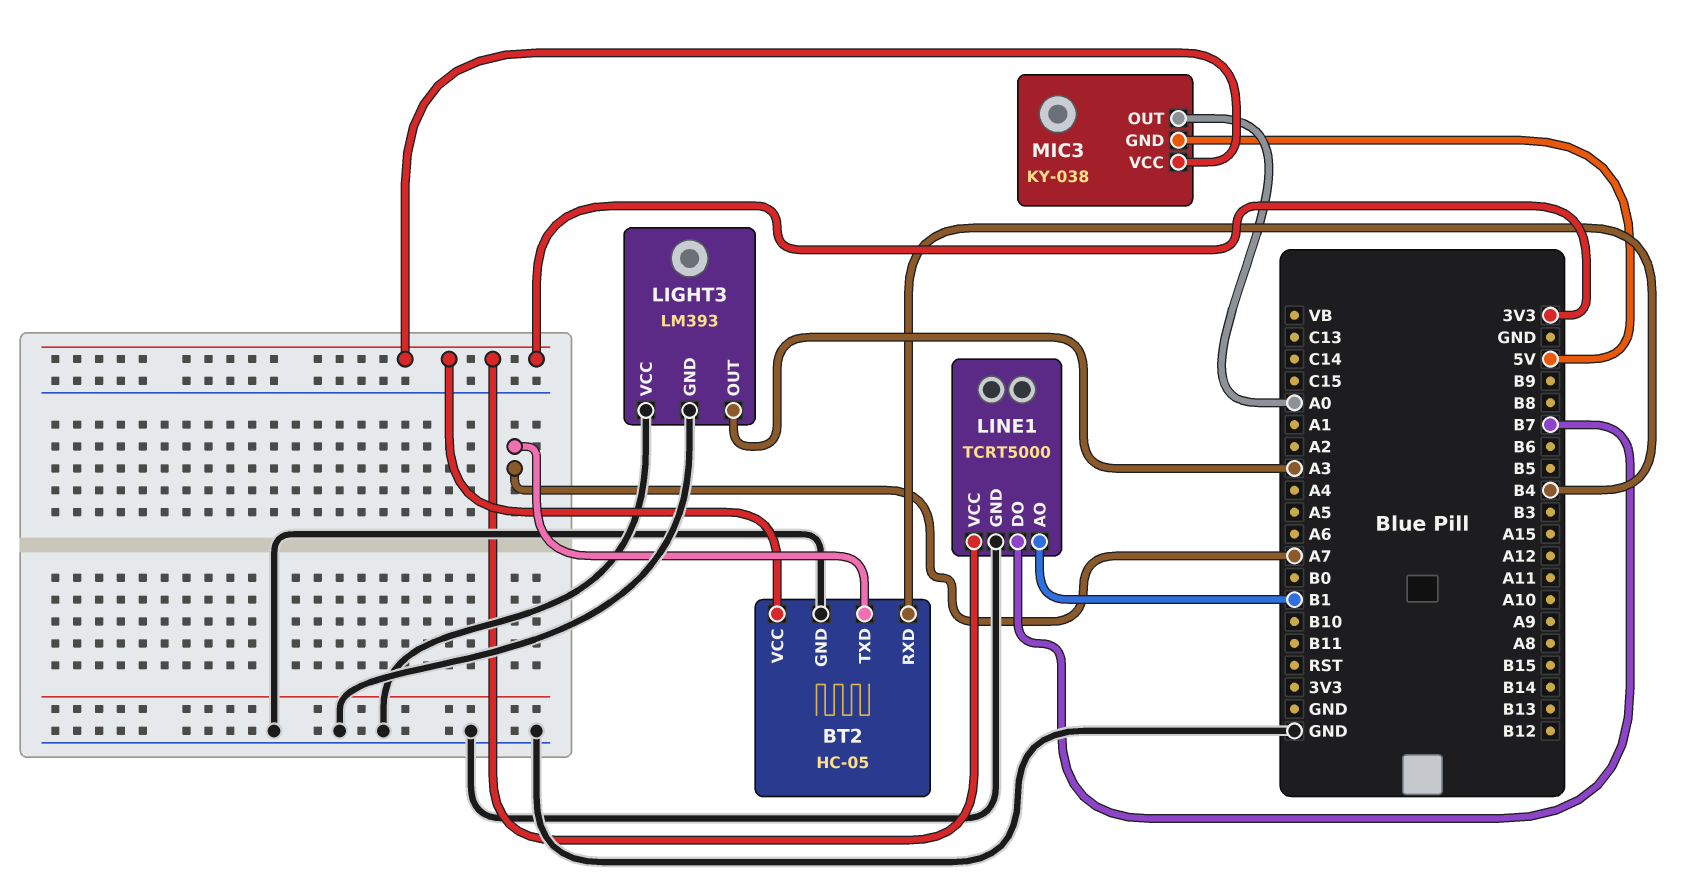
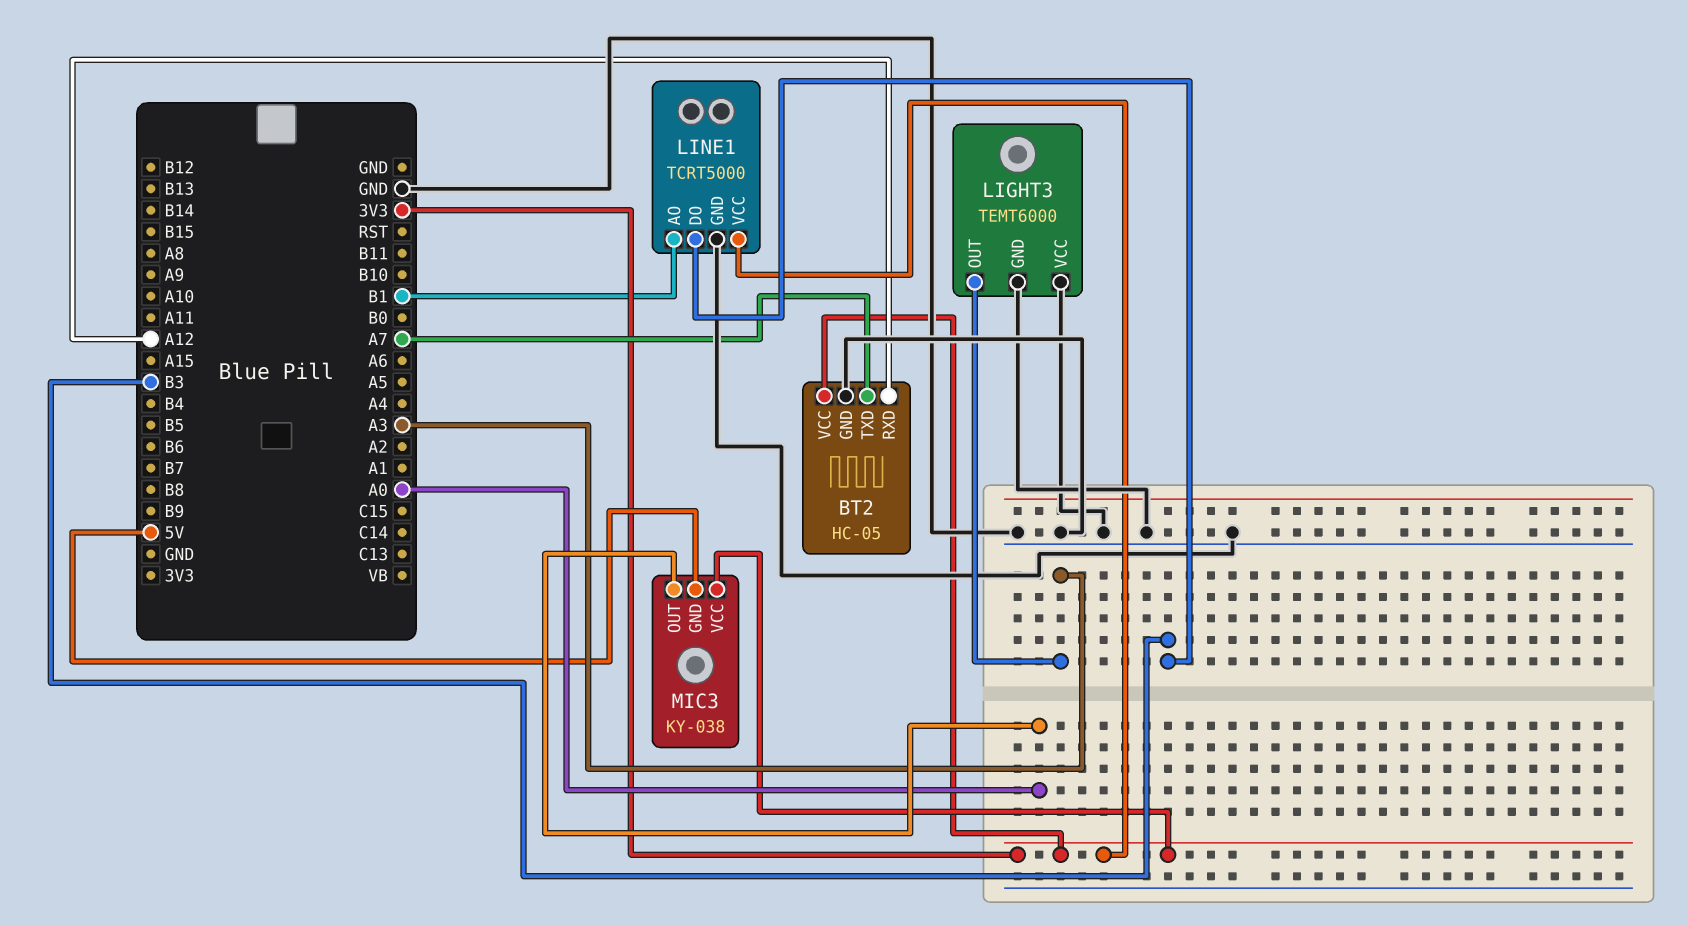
BT2 pin RXD: B4 -> A12
LIGHT3: LM393 -> TEMT6000
LINE1 pin DO: B7 -> B3

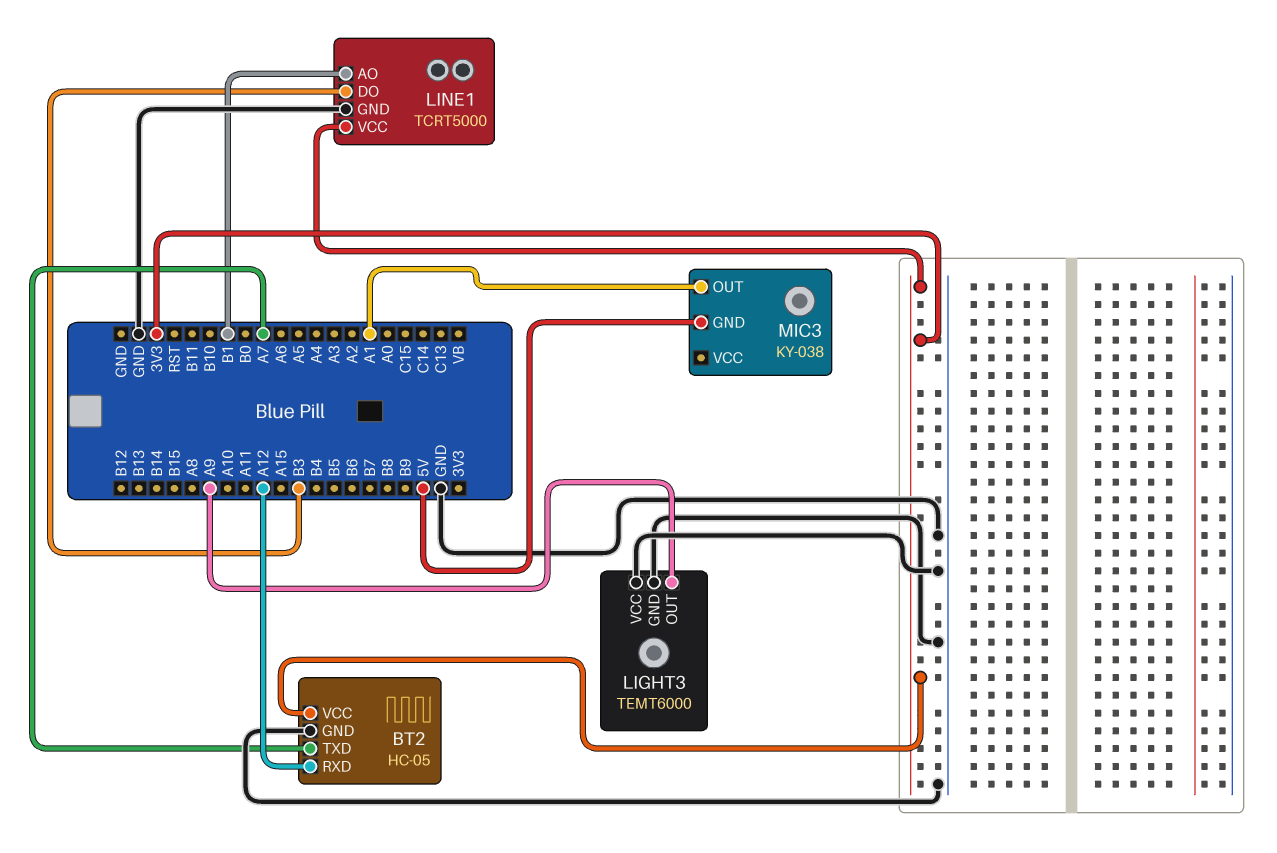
LIGHT3 pin OUT: A3 -> A9
MIC3 pin OUT: A0 -> A1
MIC3 pin VCC: 3V3 -> none

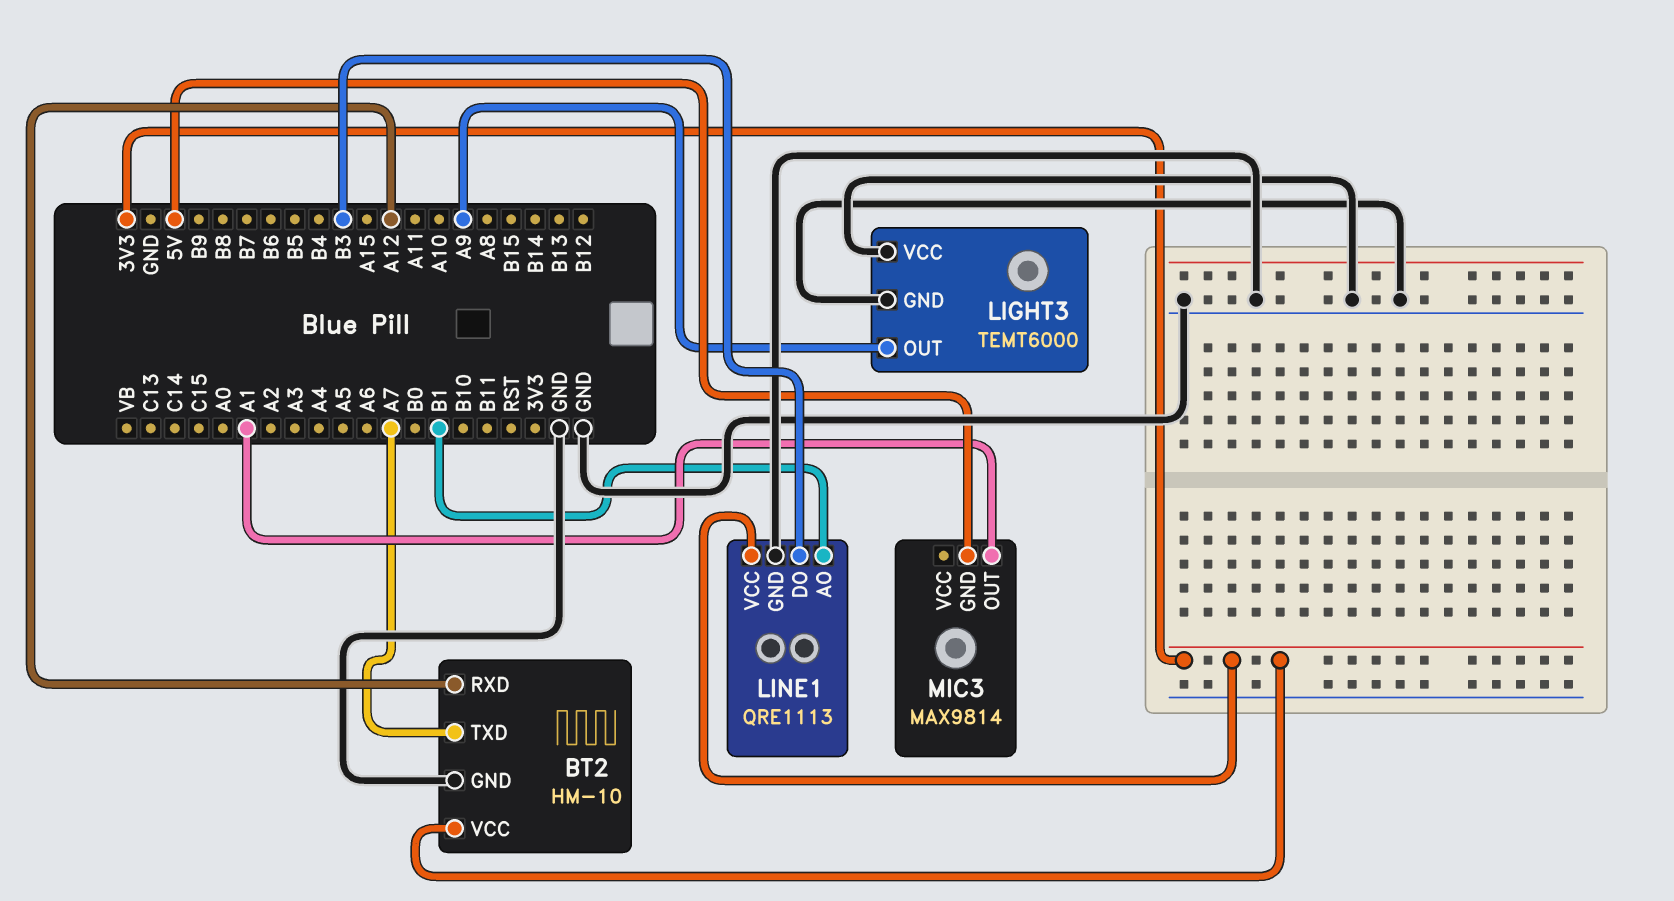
BT2: HC-05 -> HM-10
LINE1: TCRT5000 -> QRE1113
MIC3: KY-038 -> MAX9814

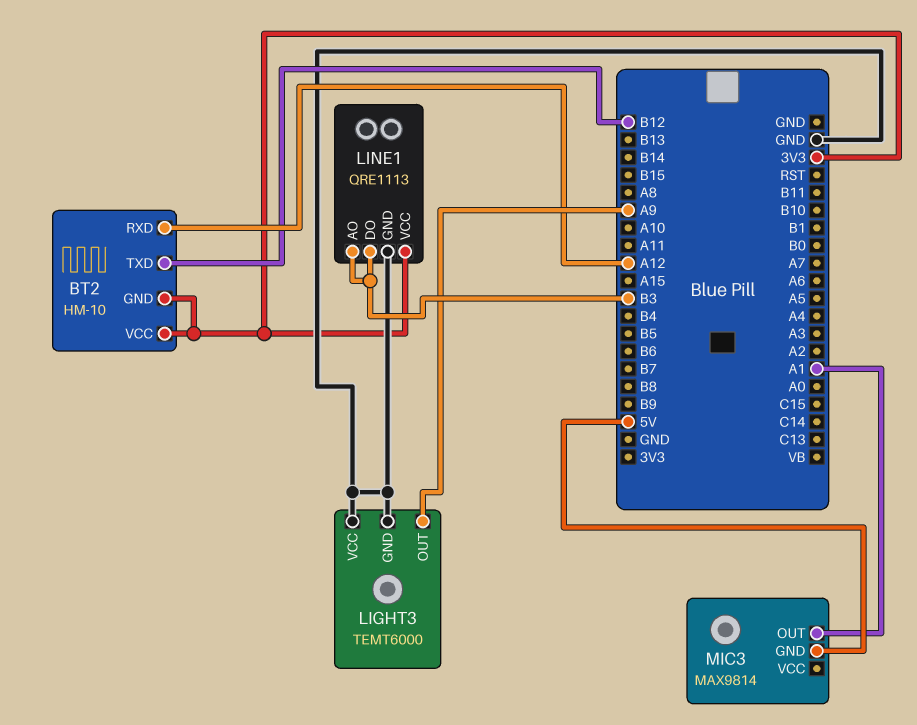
BT2 pin GND: GND -> 3V3
BT2 pin TXD: A7 -> B12
LINE1 pin AO: B1 -> B3

